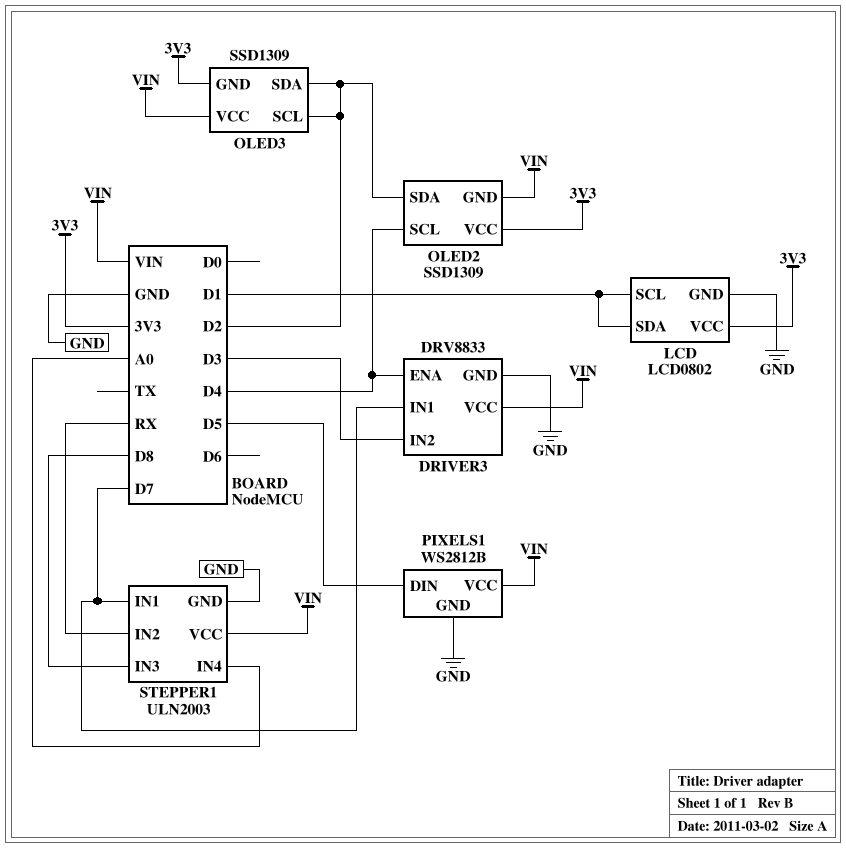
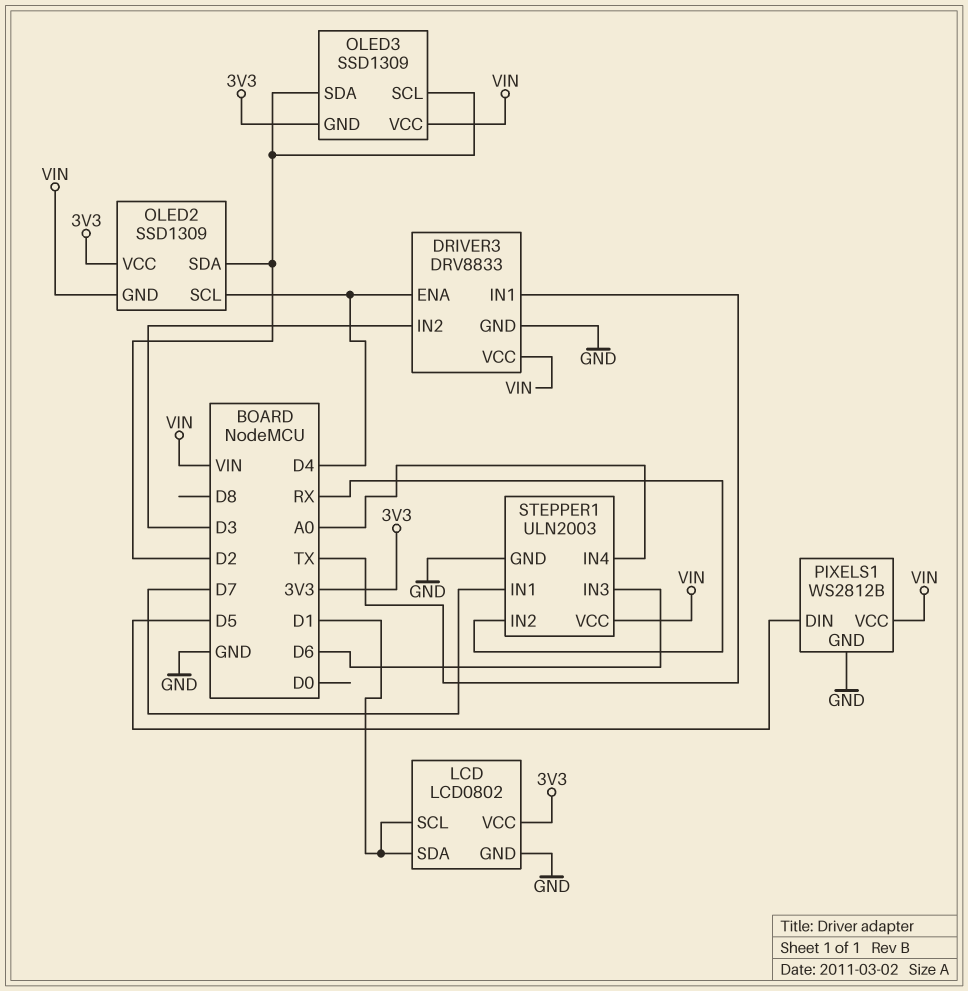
DRIVER3 pin IN1: D7 -> TX
STEPPER1 pin IN3: D8 -> D6

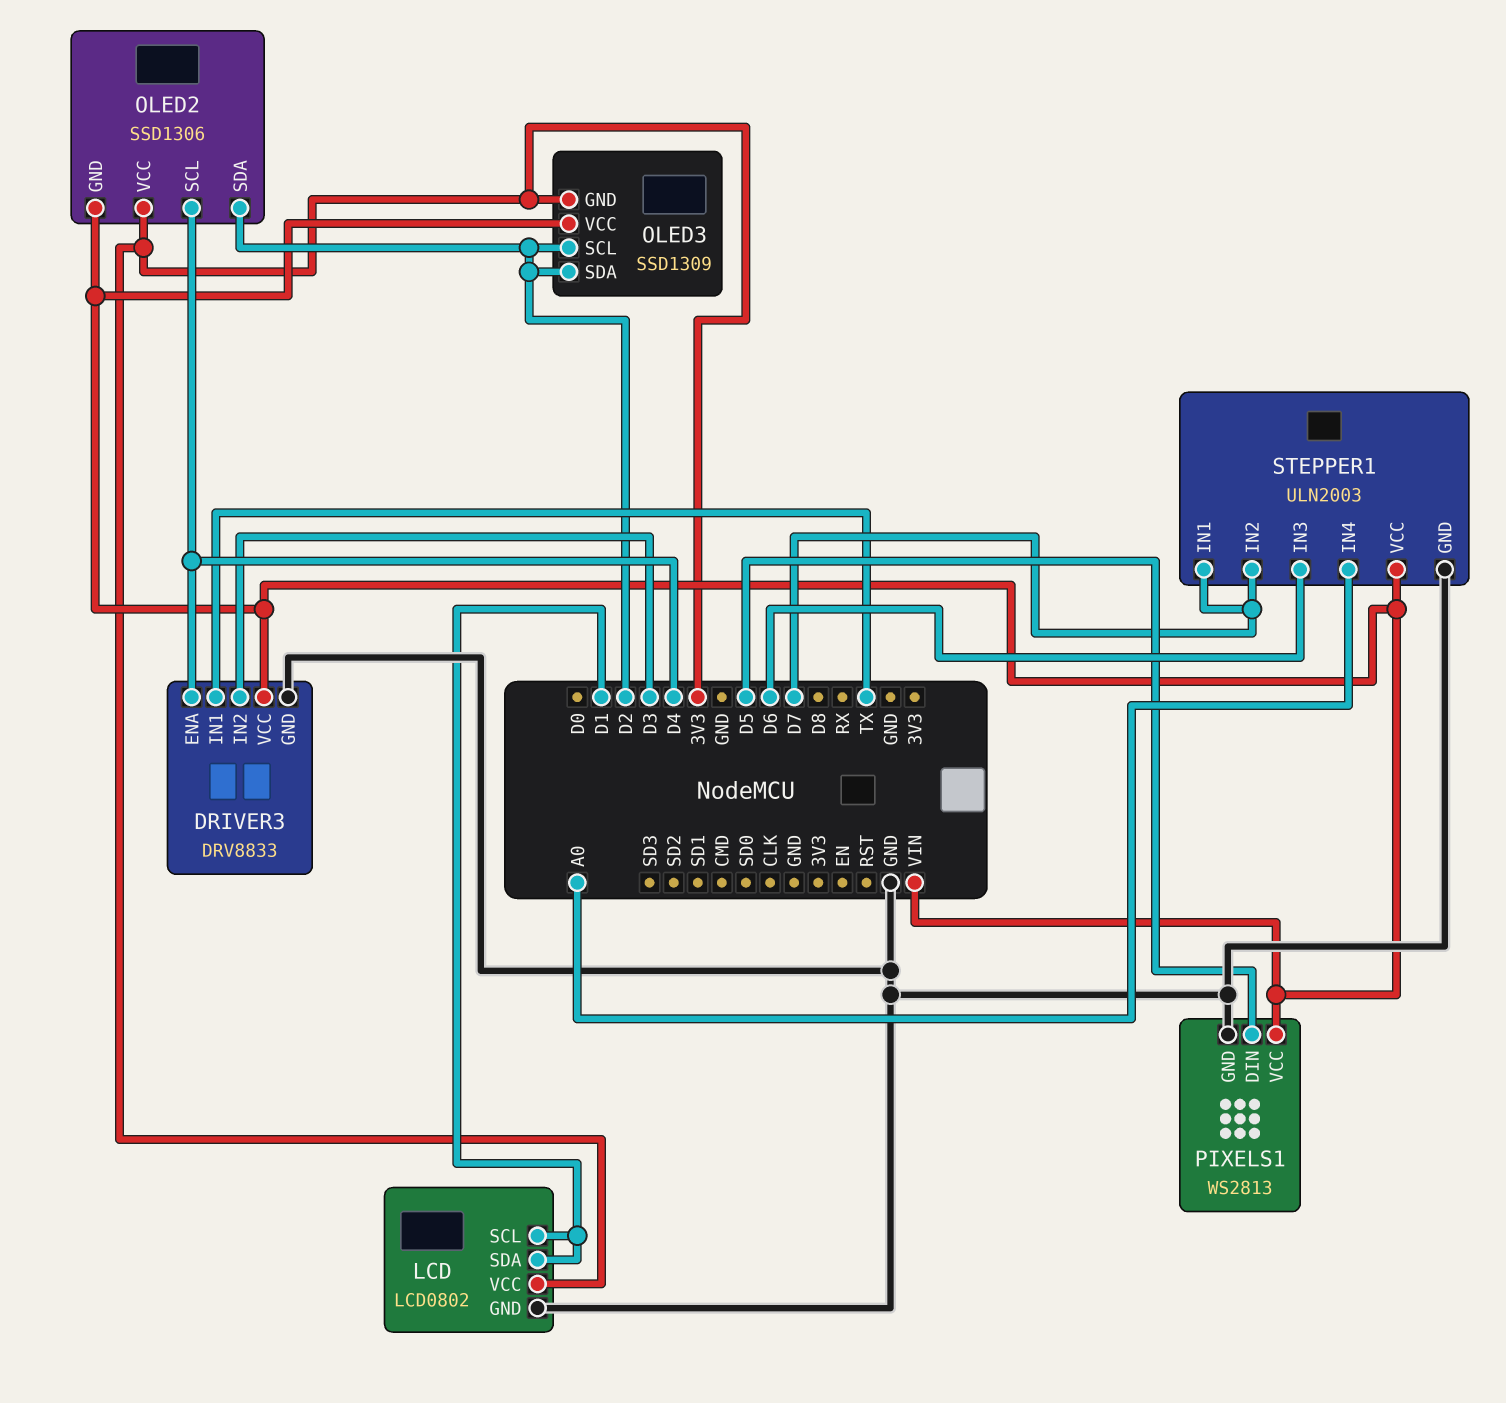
OLED2: SSD1309 -> SSD1306
PIXELS1: WS2812B -> WS2813
STEPPER1 pin IN2: RX -> D7

